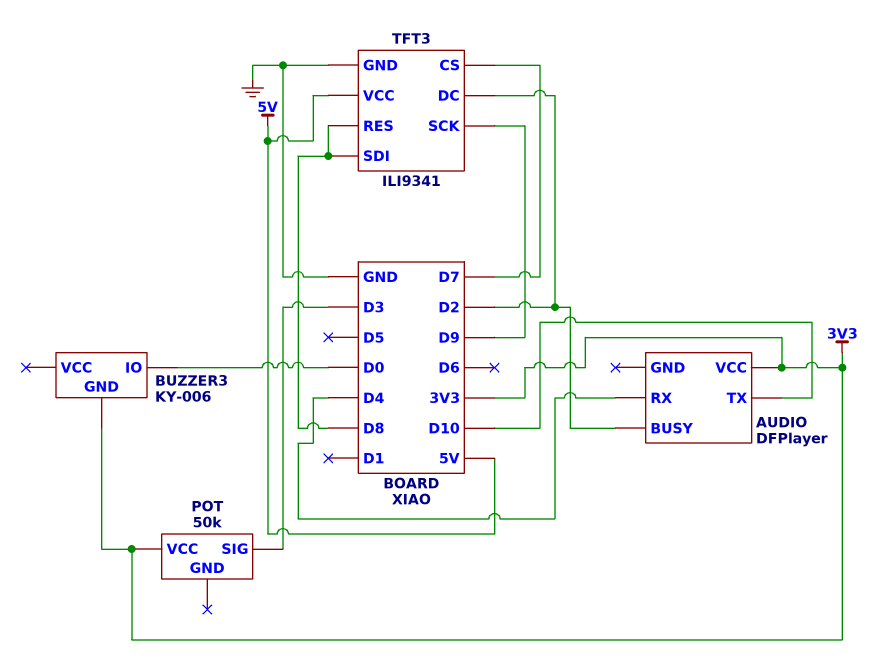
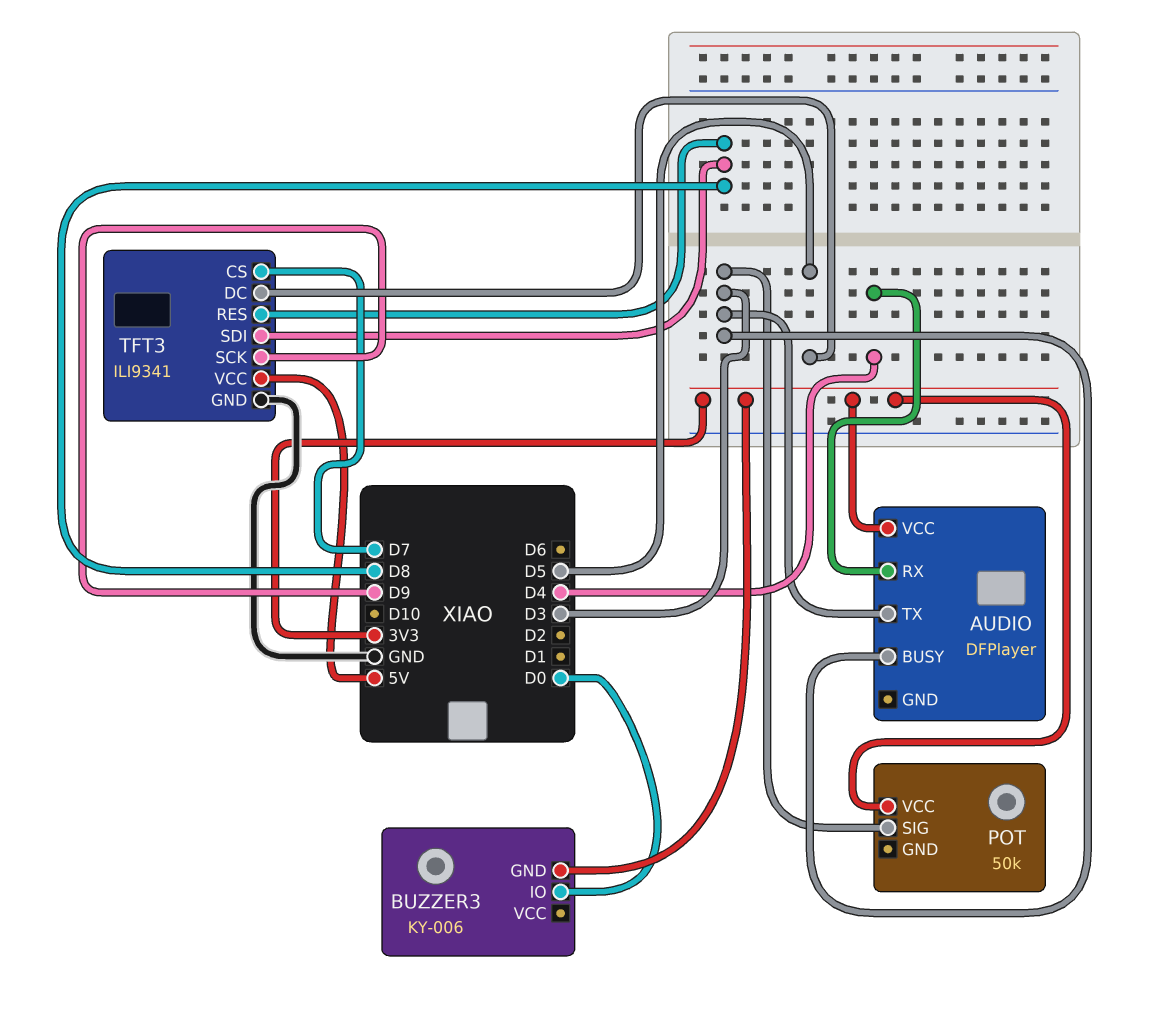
AUDIO pin BUSY: D2 -> D3
AUDIO pin TX: D10 -> D3
TFT3 pin DC: D2 -> D5

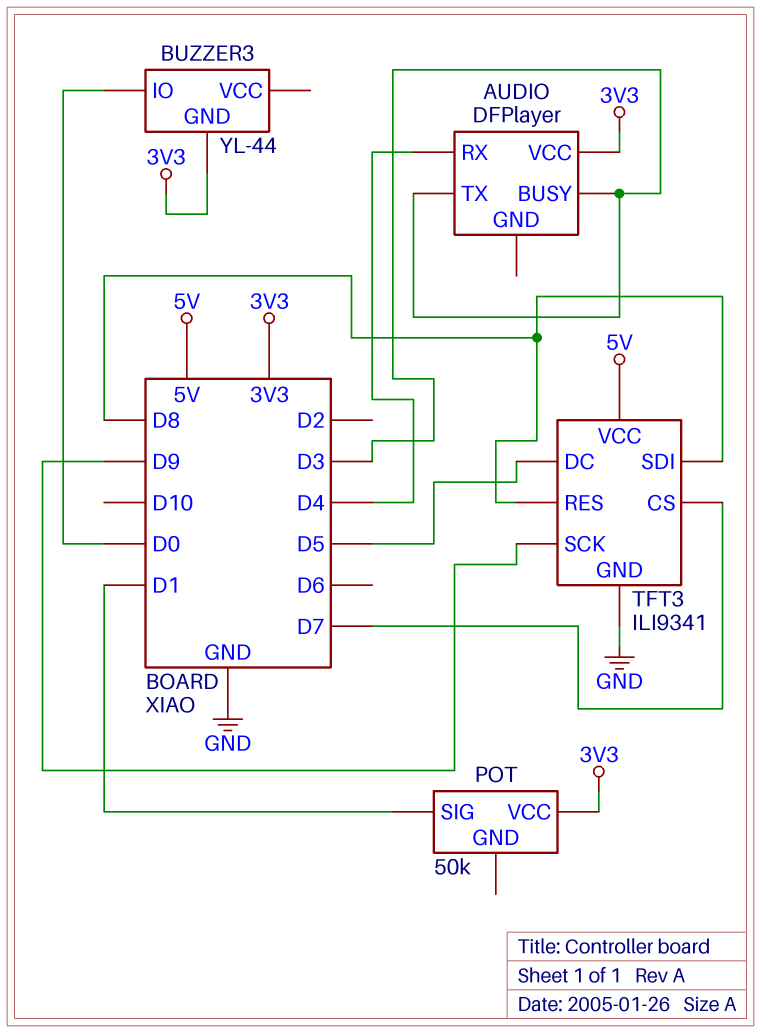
BUZZER3: KY-006 -> YL-44
POT pin SIG: D3 -> D1

